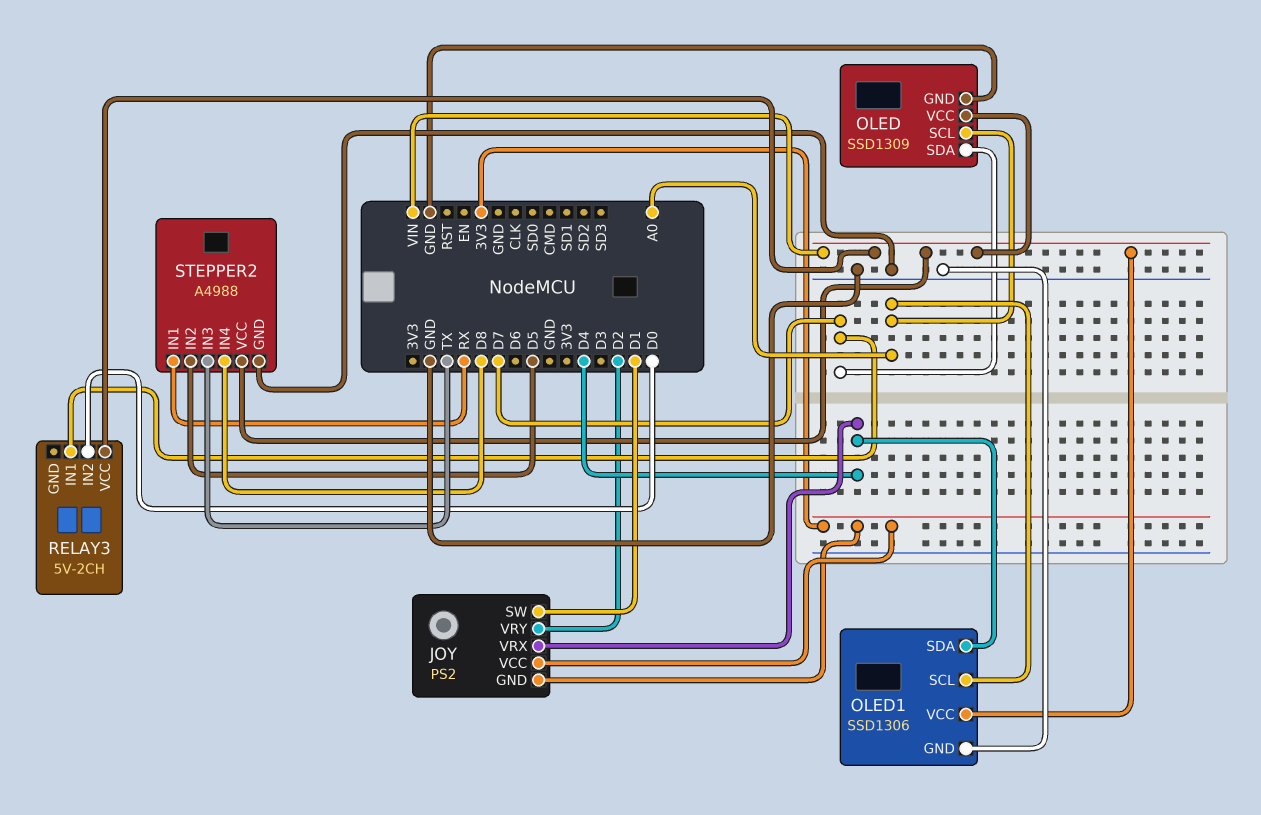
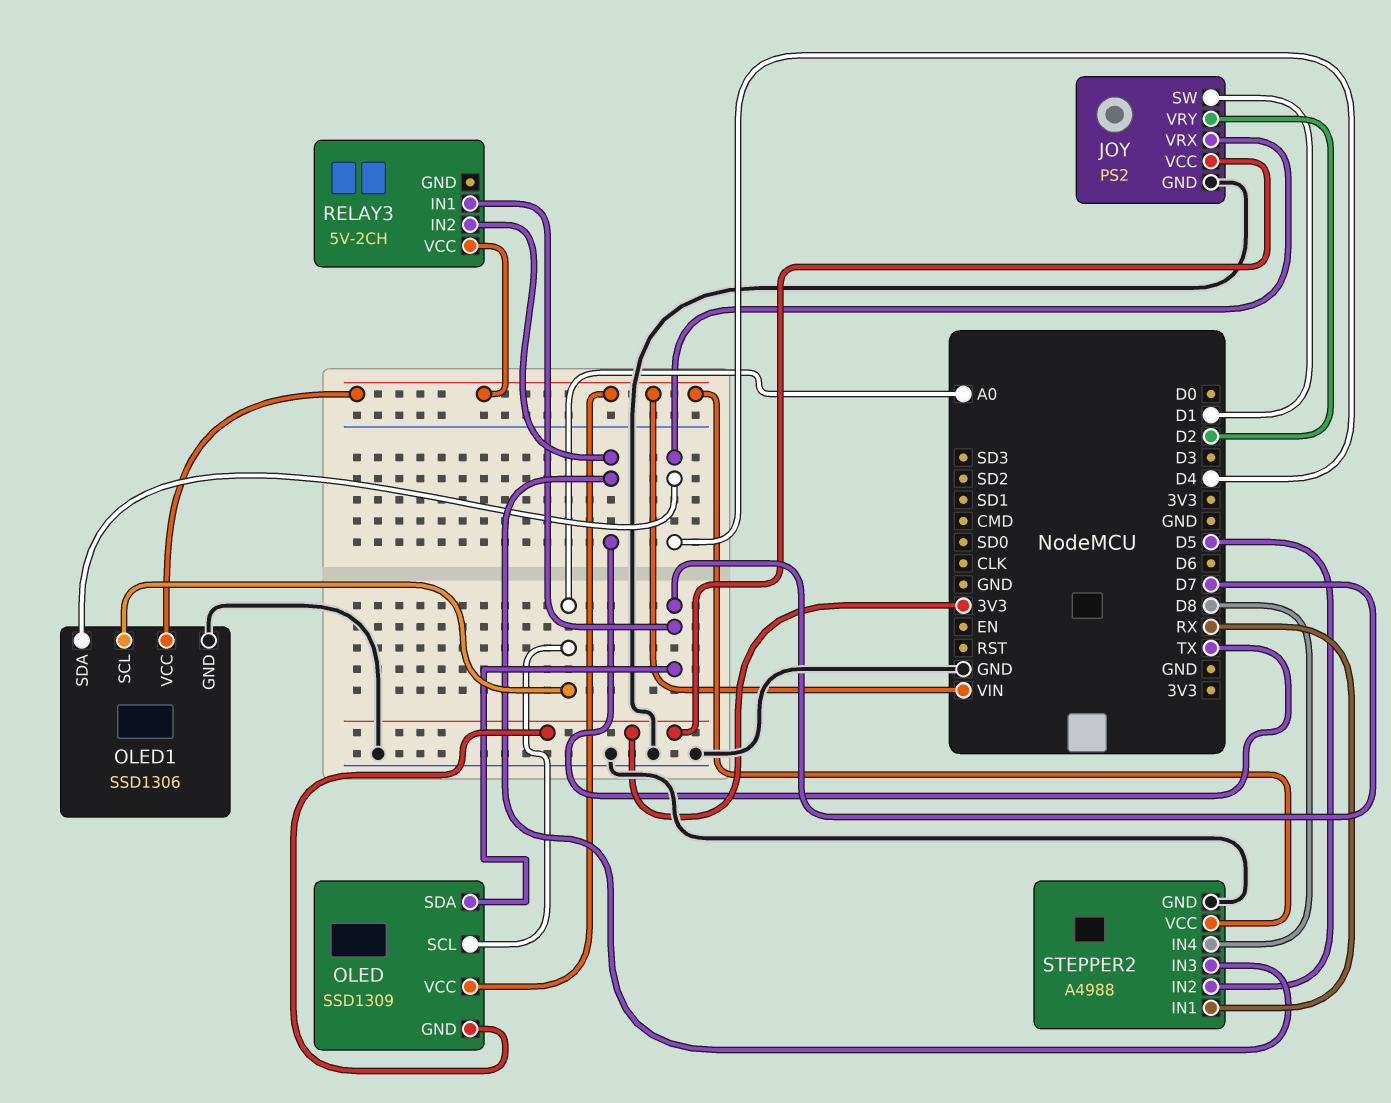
JOY pin GND: 3V3 -> GND
OLED pin GND: GND -> 3V3
RELAY3 pin IN2: D0 -> TX

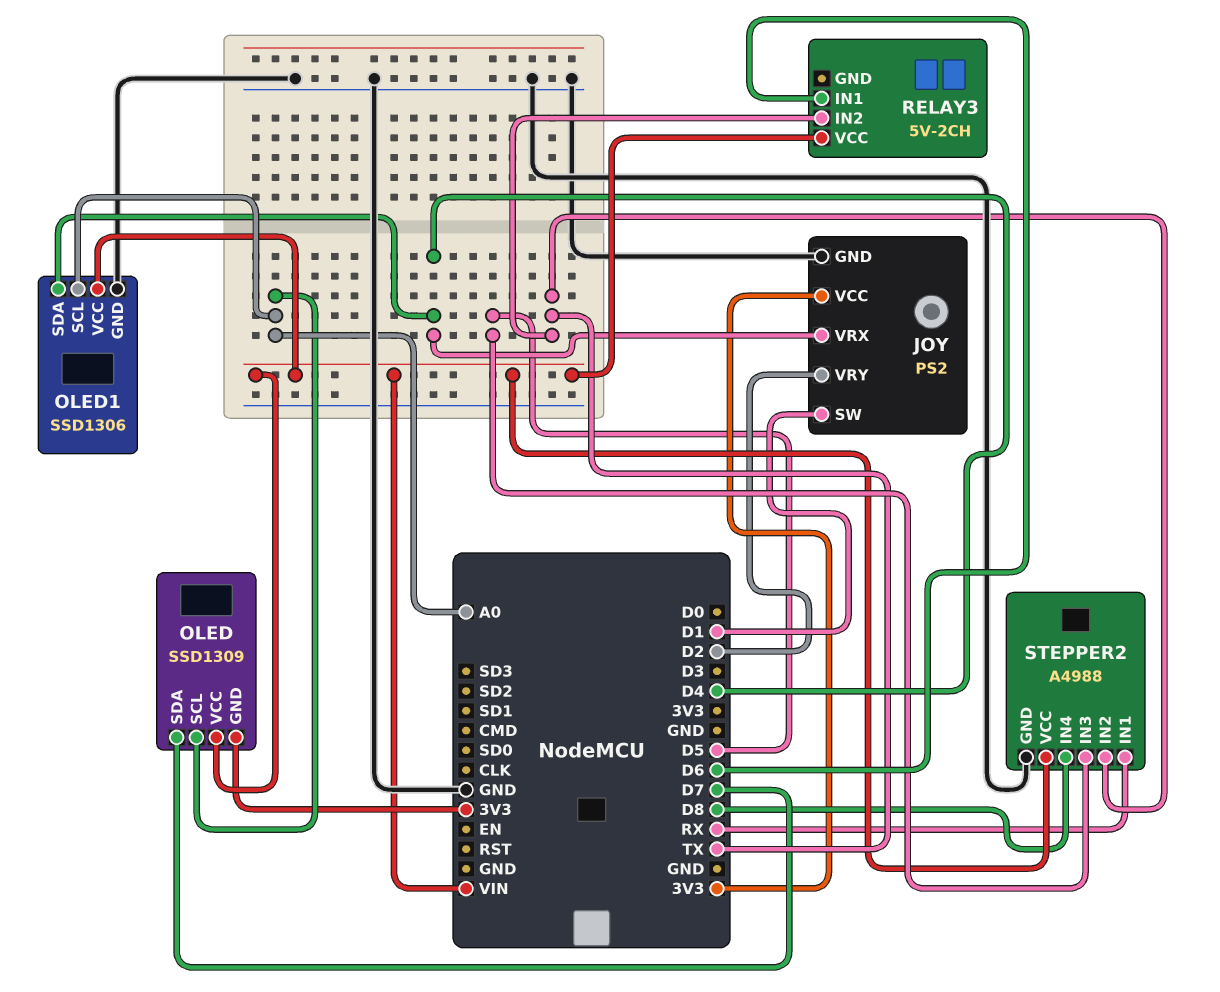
RELAY3 pin IN1: D7 -> D6
STEPPER2 pin IN2: D5 -> TX
STEPPER2 pin IN3: TX -> D5

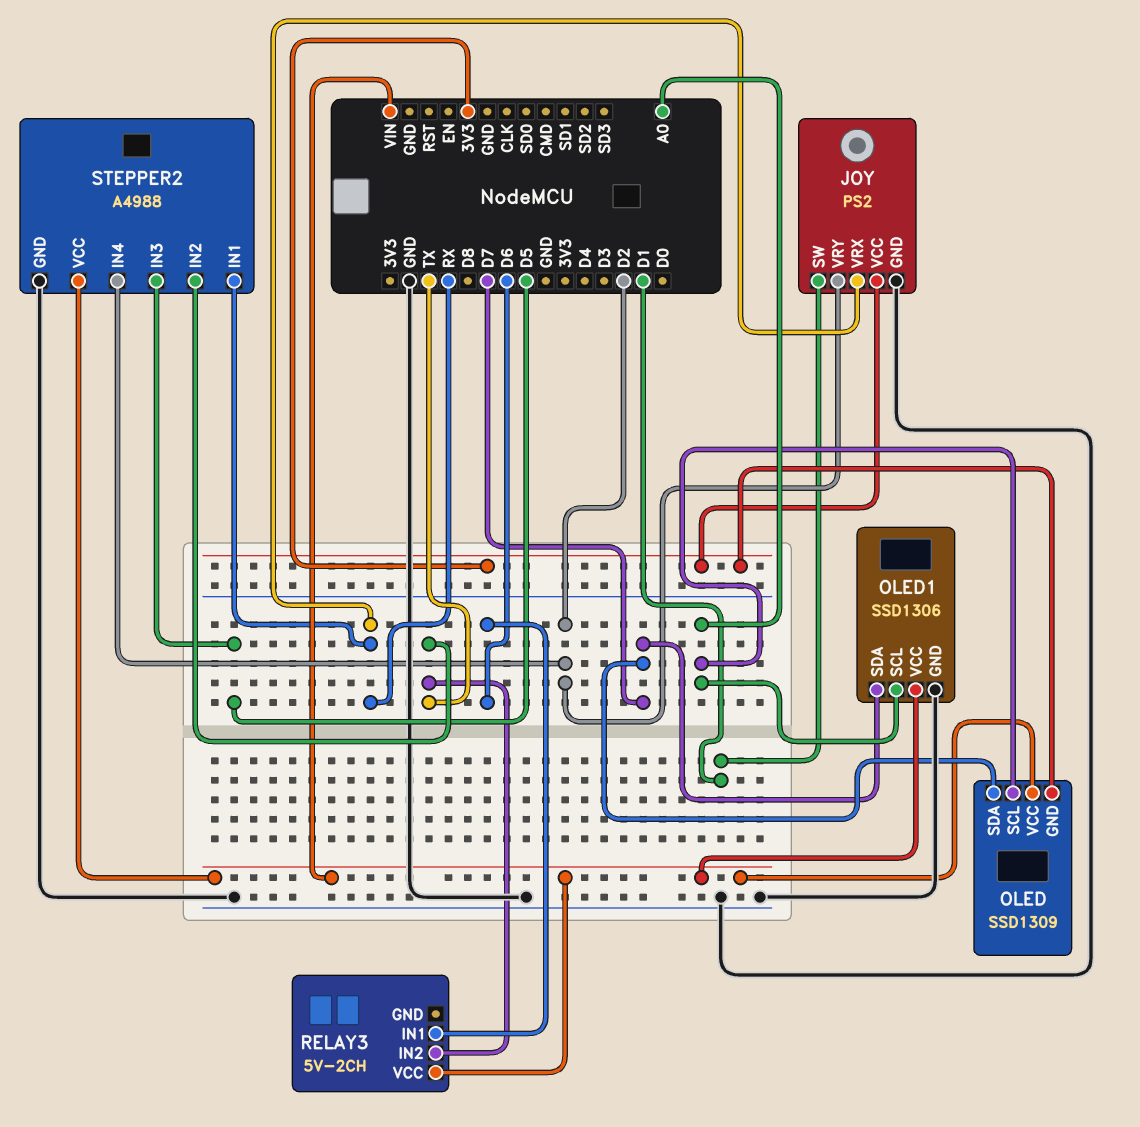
JOY pin VRX: D4 -> RX
OLED1 pin SDA: D4 -> D7
STEPPER2 pin IN4: D8 -> D2

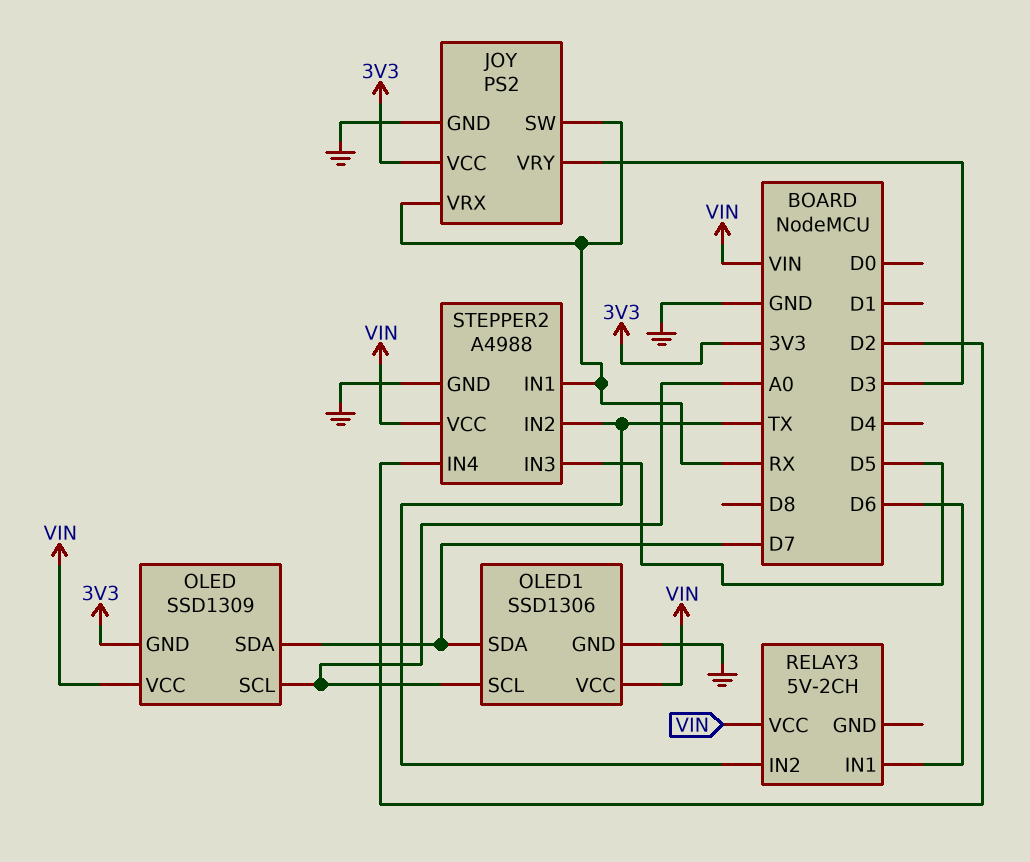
JOY pin SW: D1 -> RX
JOY pin VRY: D2 -> D3

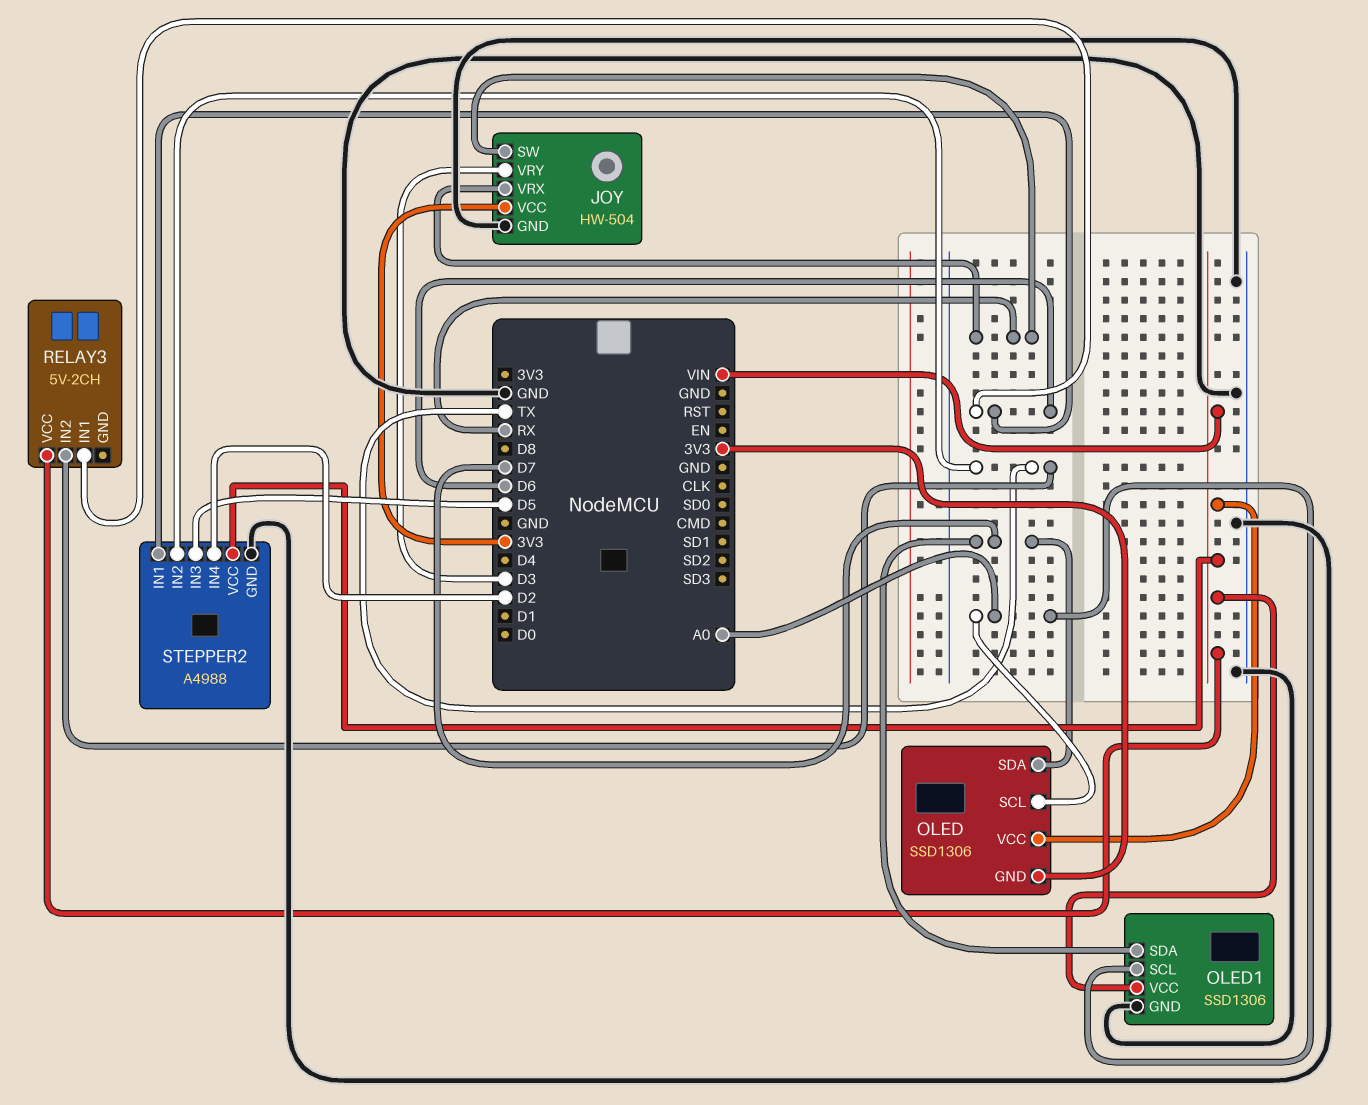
JOY: PS2 -> HW-504
OLED: SSD1309 -> SSD1306
STEPPER2 pin IN1: RX -> D6

